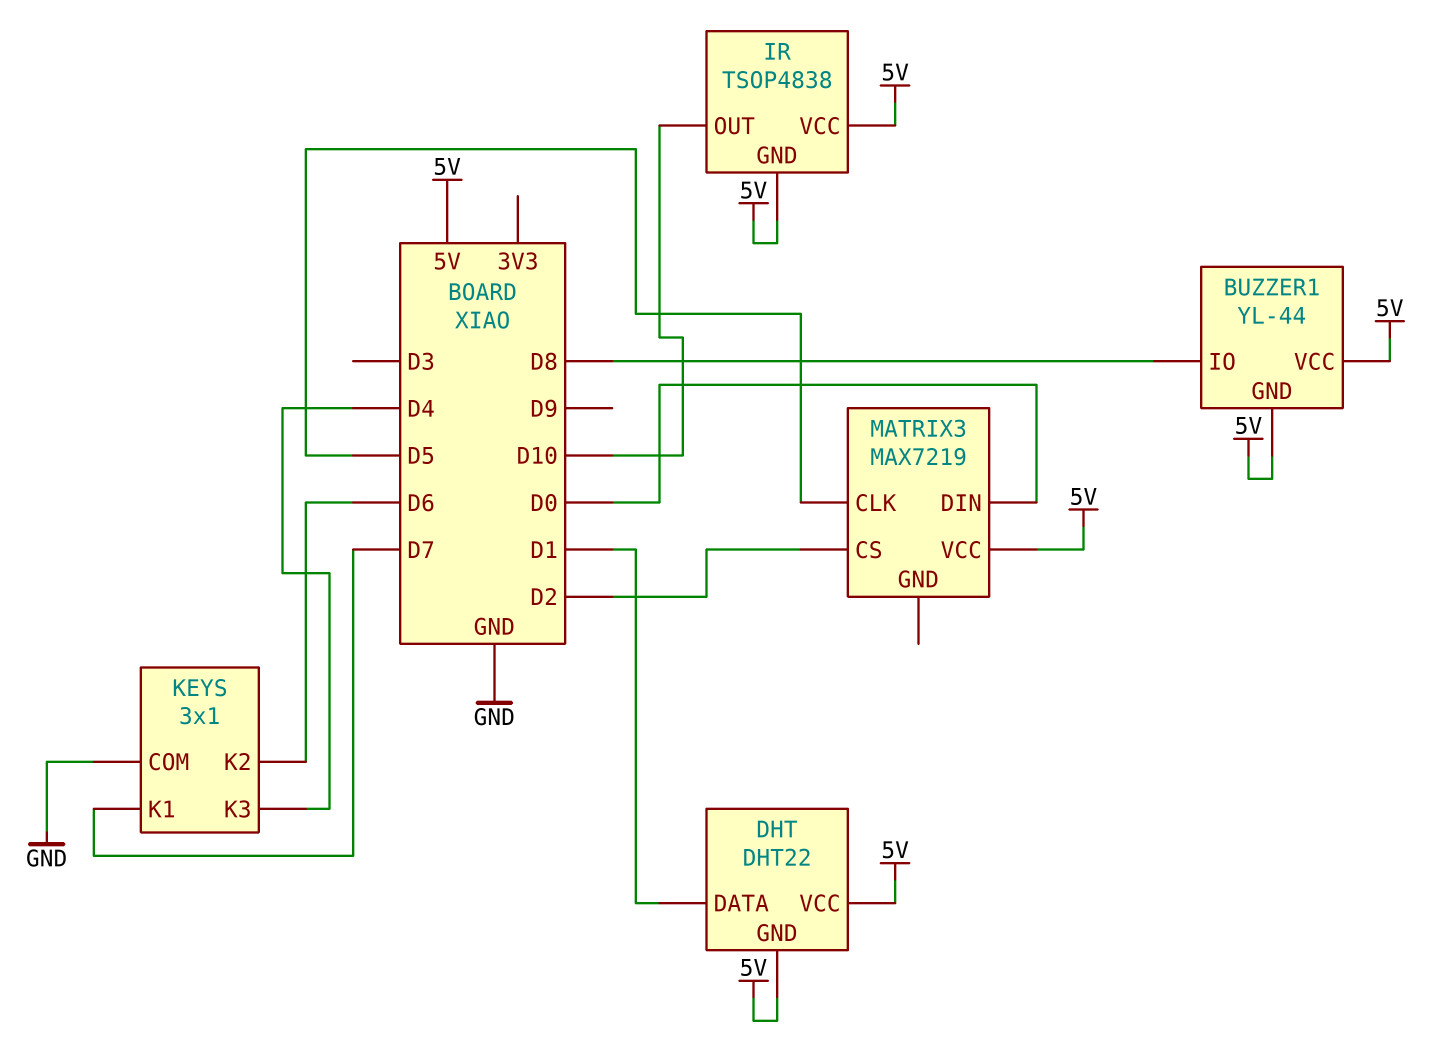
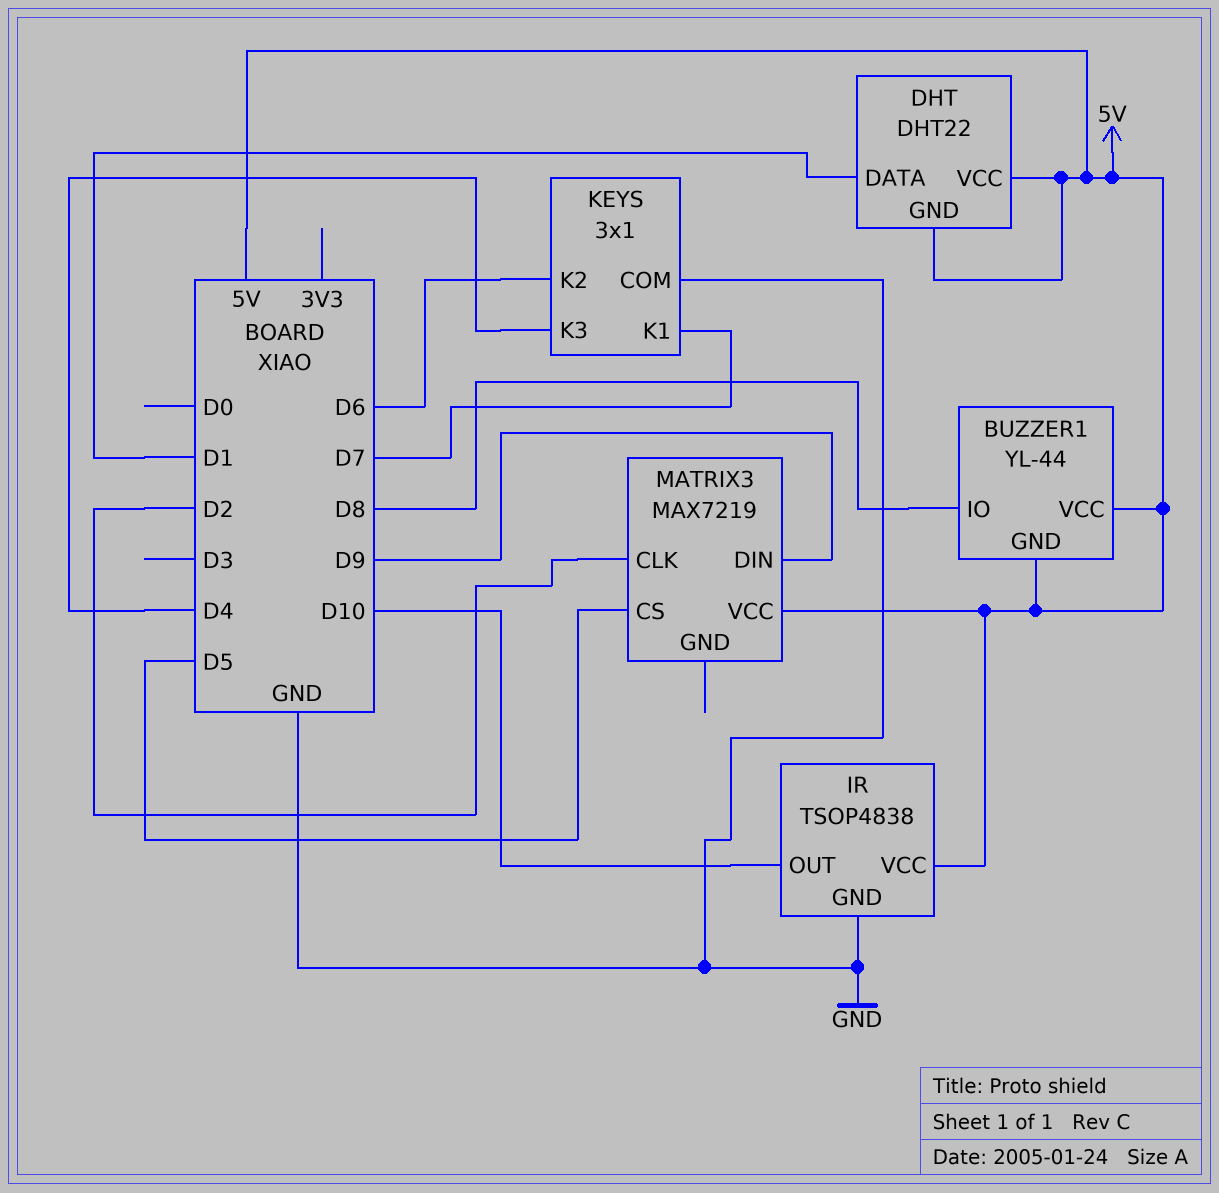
IR pin GND: 5V -> GND
MATRIX3 pin CLK: D5 -> D2
MATRIX3 pin CS: D2 -> D5
MATRIX3 pin DIN: D0 -> D9

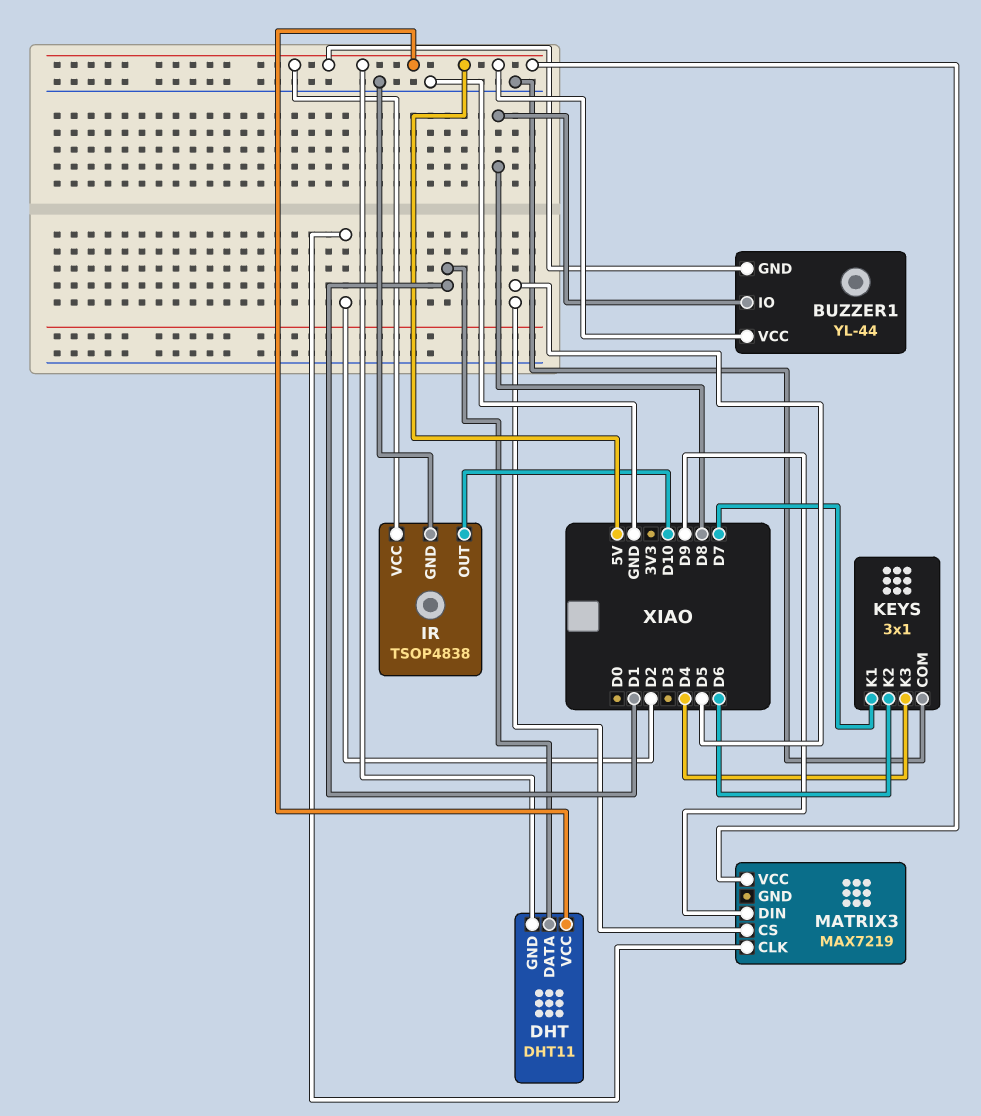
DHT: DHT22 -> DHT11

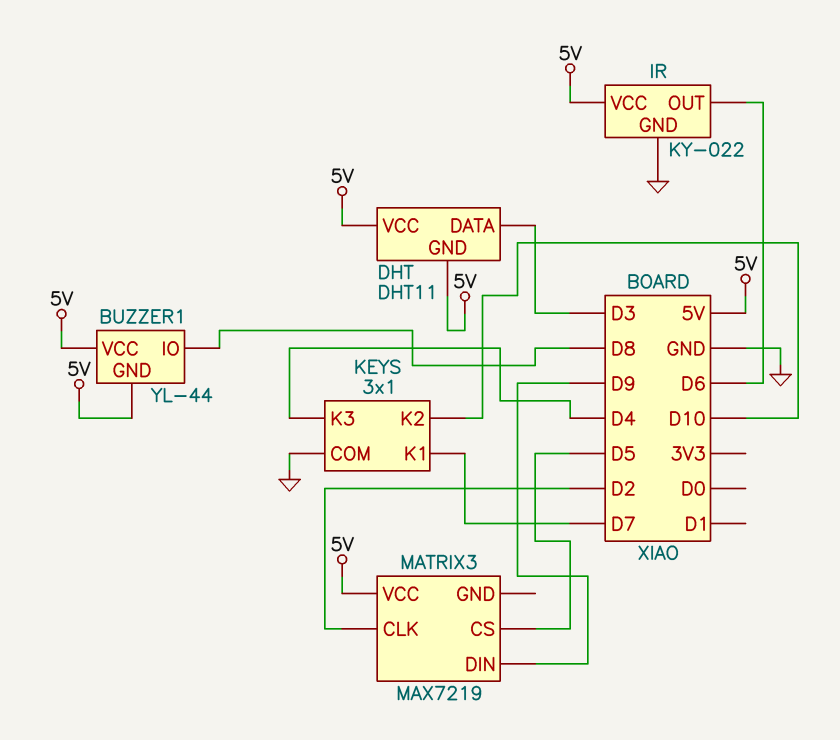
DHT pin DATA: D1 -> D3
IR: TSOP4838 -> KY-022
IR pin OUT: D10 -> D6
KEYS pin K2: D6 -> D10

